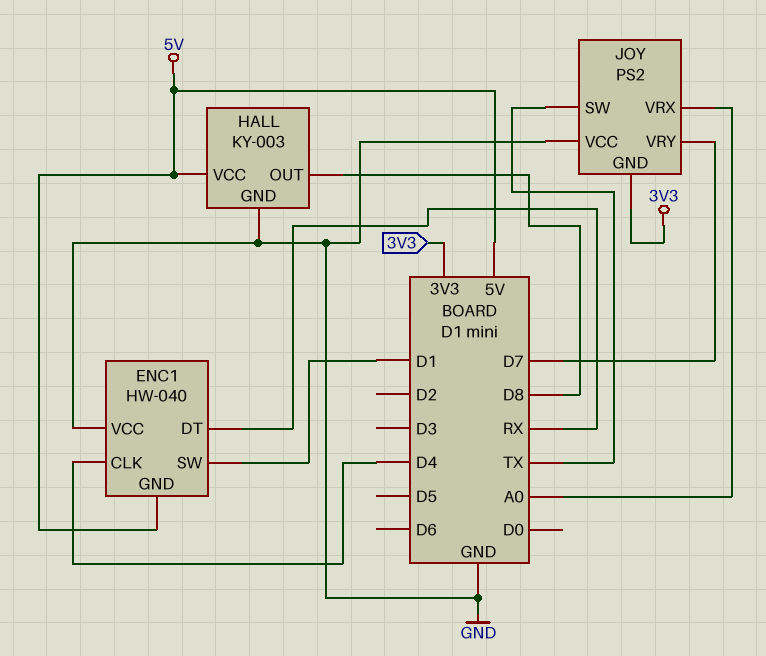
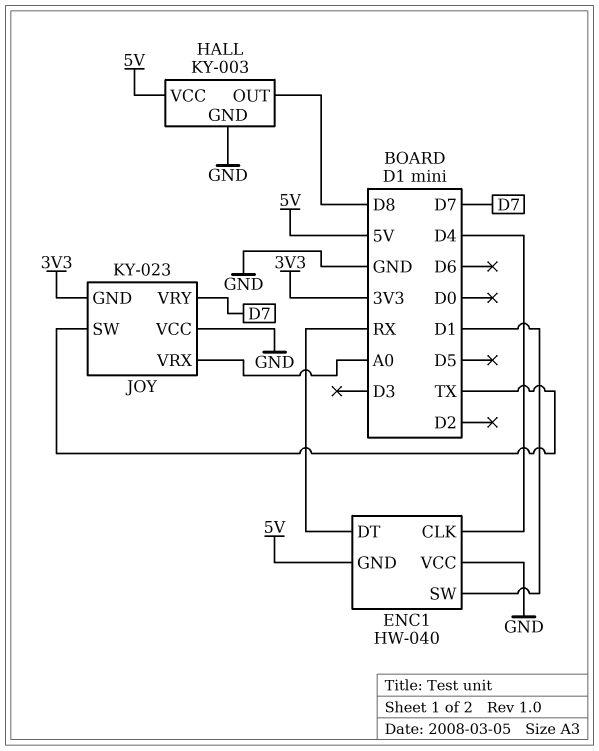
JOY: PS2 -> KY-023

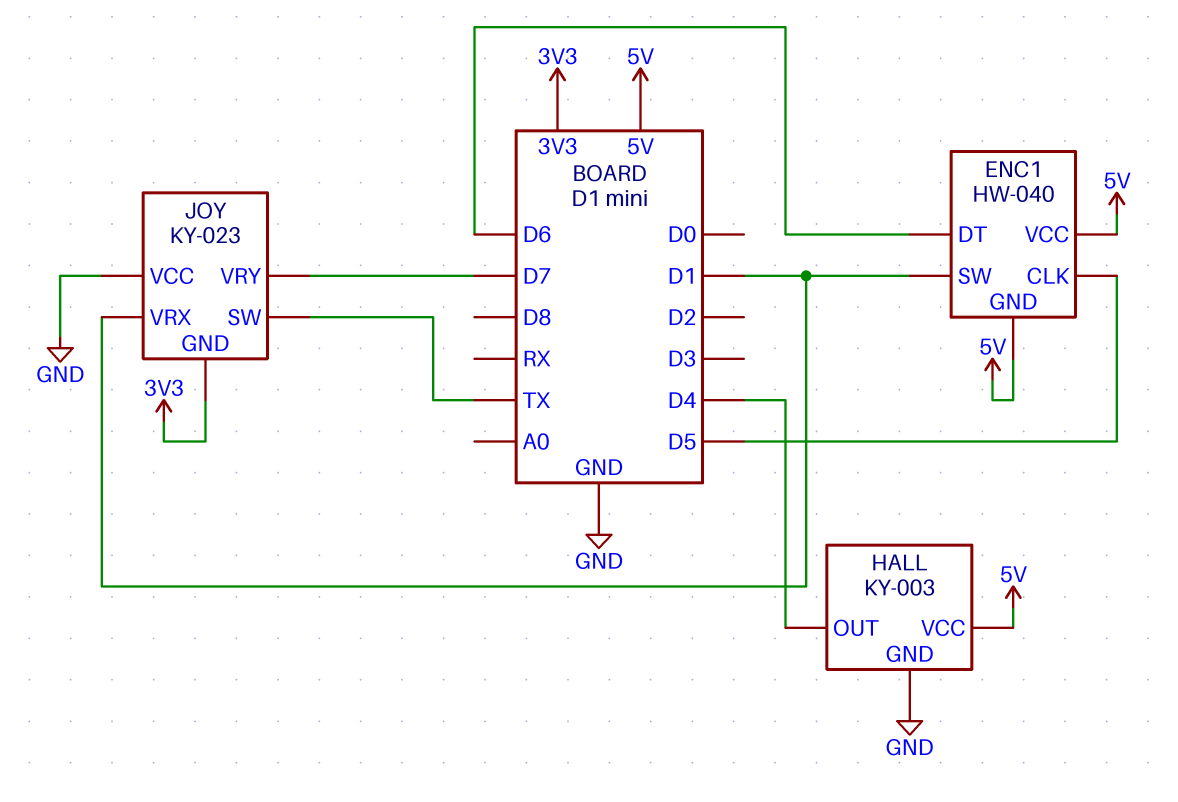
ENC1 pin CLK: D4 -> D5
ENC1 pin DT: RX -> D6
ENC1 pin VCC: GND -> 5V
HALL pin OUT: D8 -> D4
JOY pin VRX: A0 -> D1

